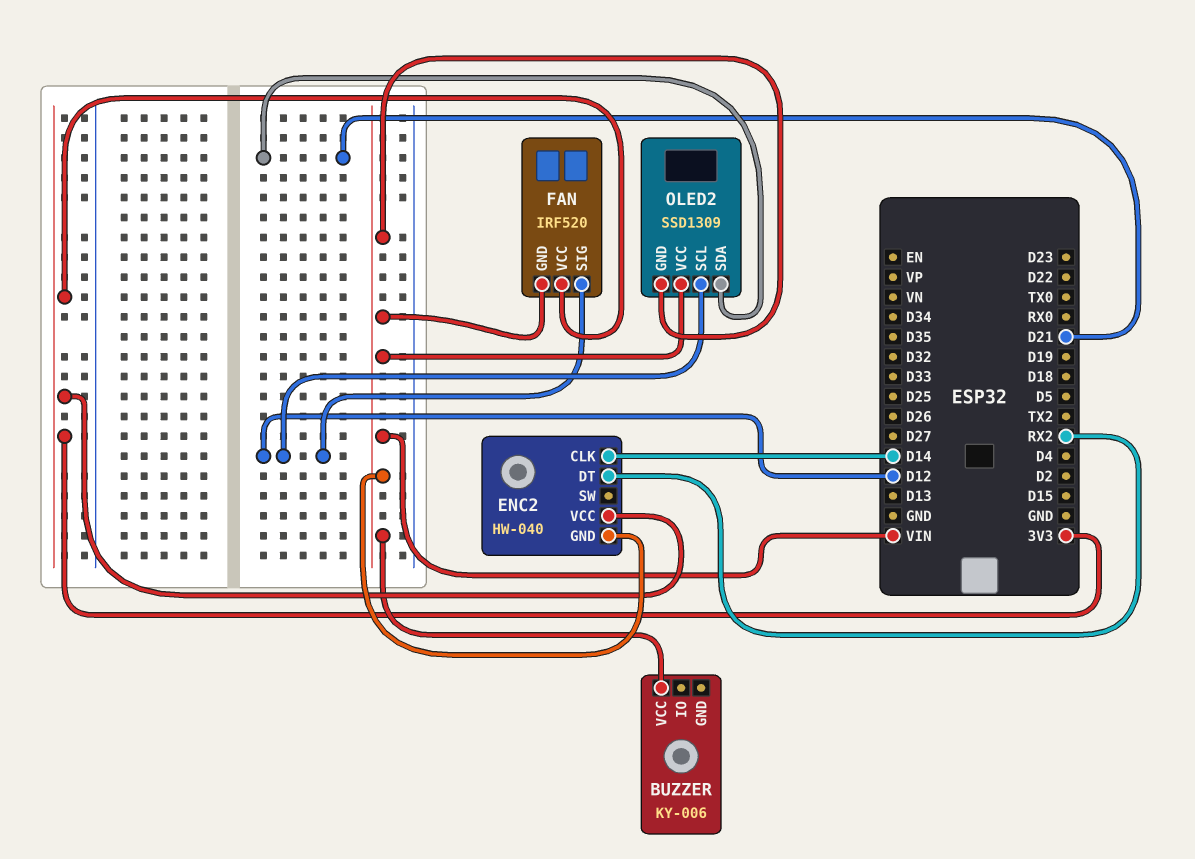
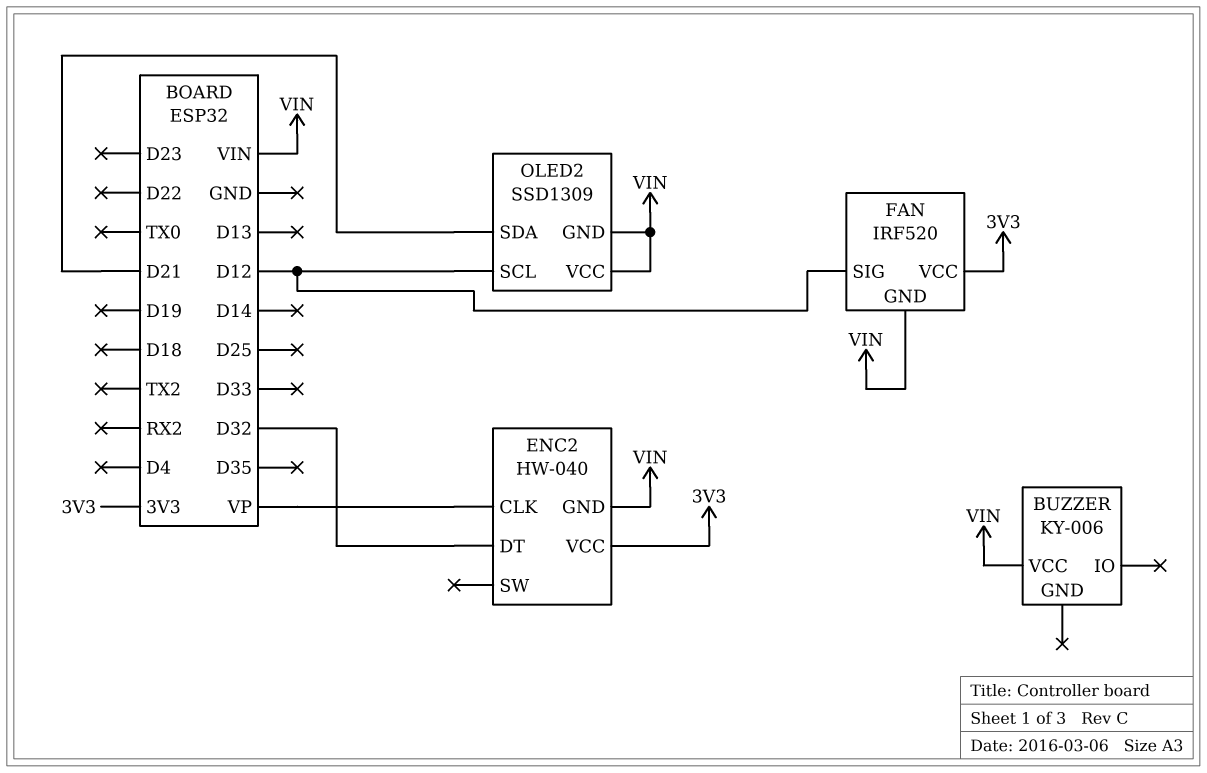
ENC2 pin CLK: D14 -> VP
ENC2 pin DT: RX2 -> D32

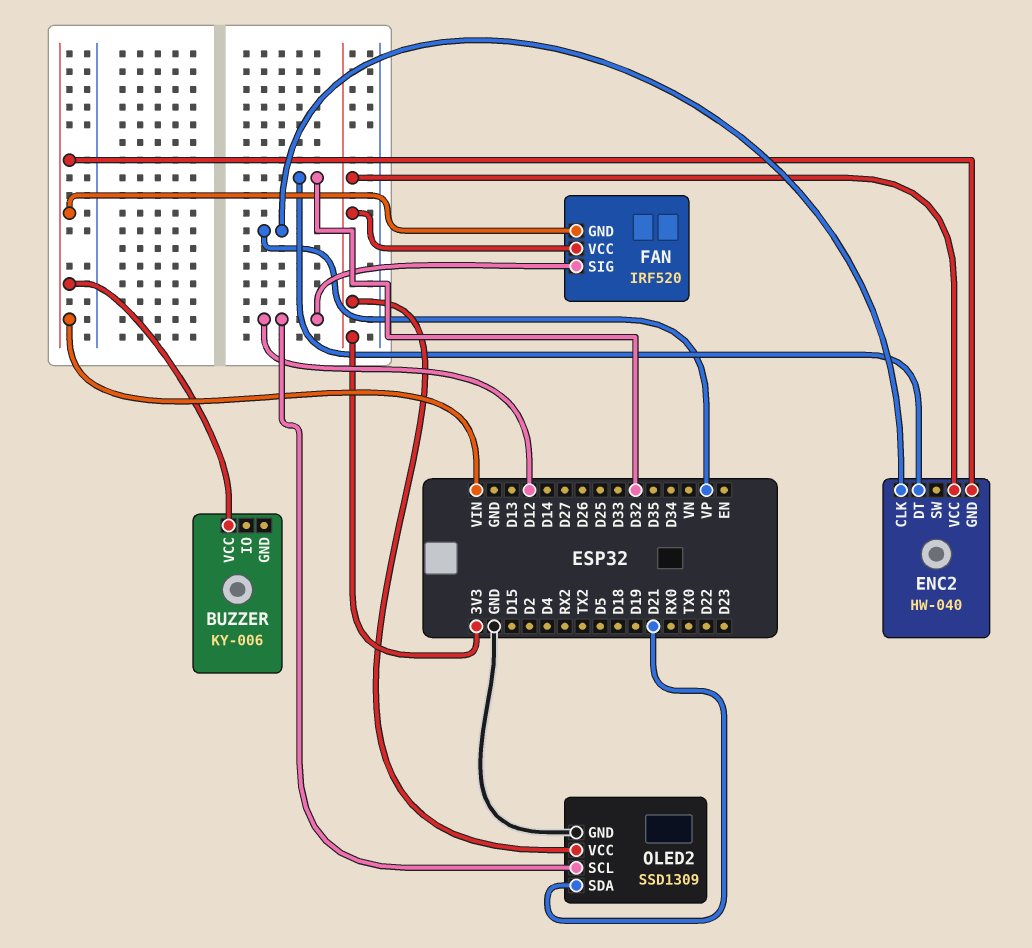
OLED2 pin GND: VIN -> GND
OLED2 pin VCC: VIN -> 3V3

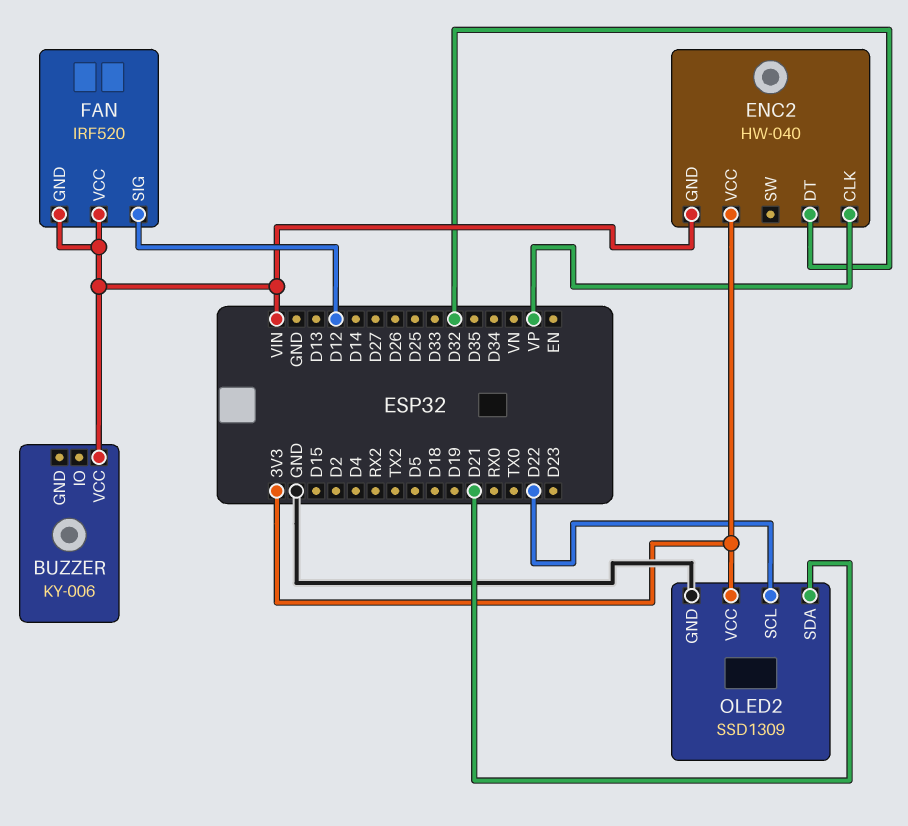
FAN pin VCC: 3V3 -> VIN
OLED2 pin SCL: D12 -> D22

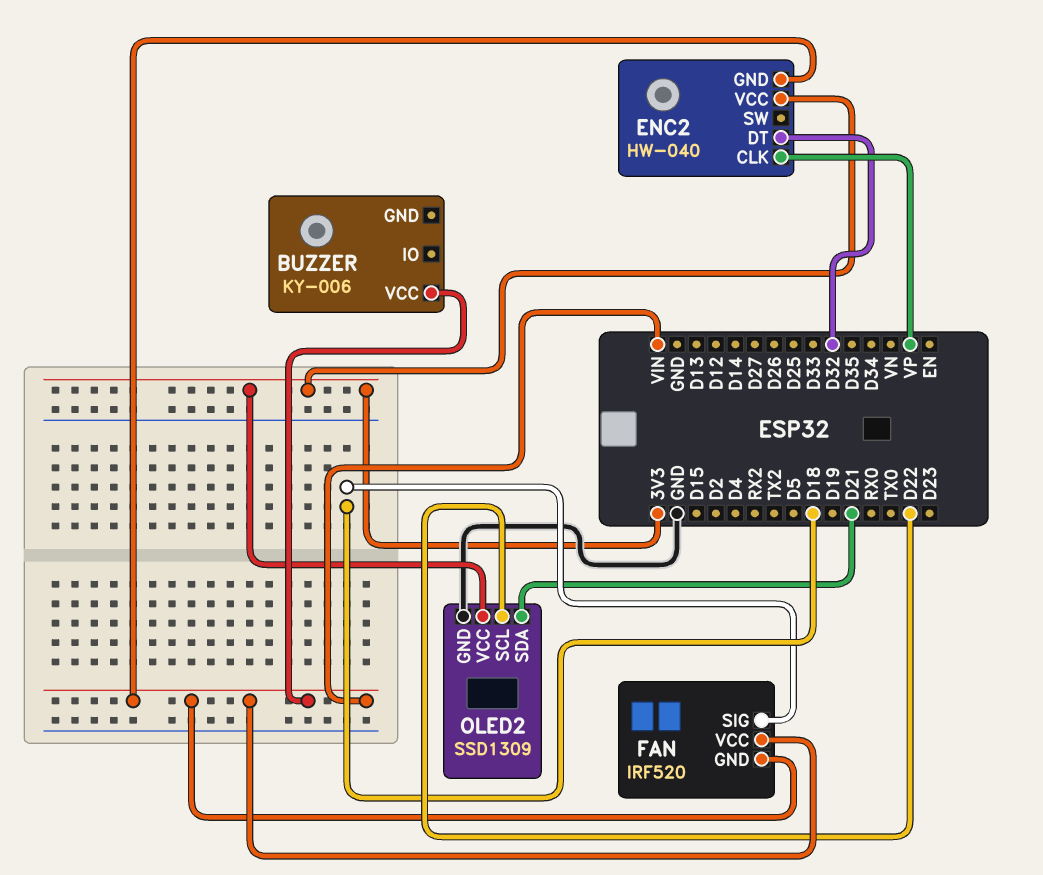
FAN pin SIG: D12 -> D18

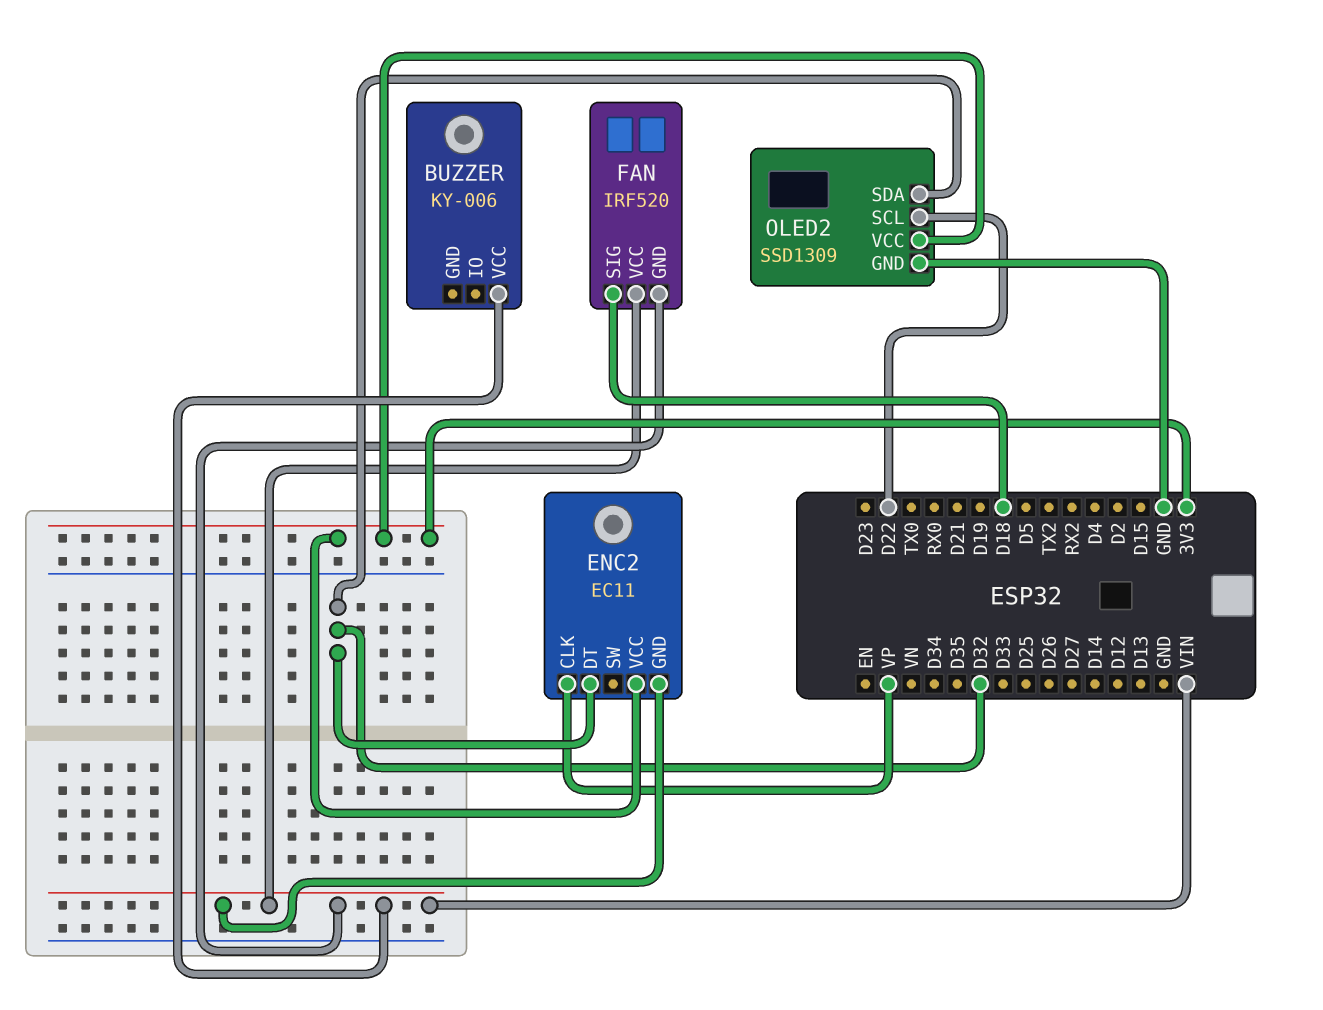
ENC2: HW-040 -> EC11
OLED2 pin SDA: D21 -> D32

